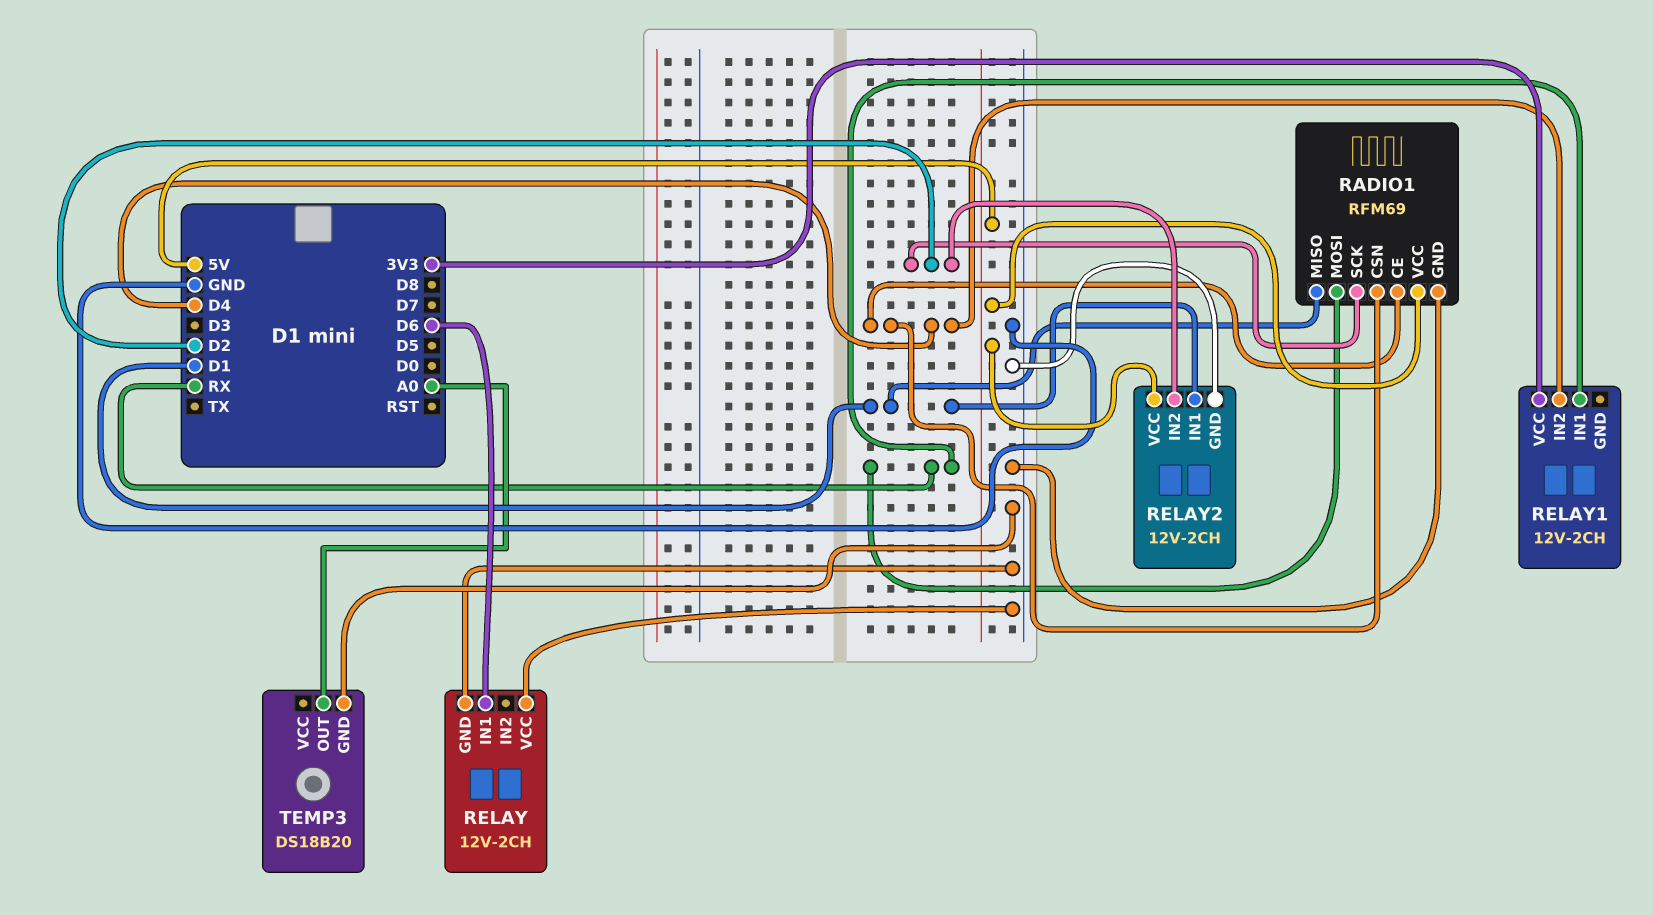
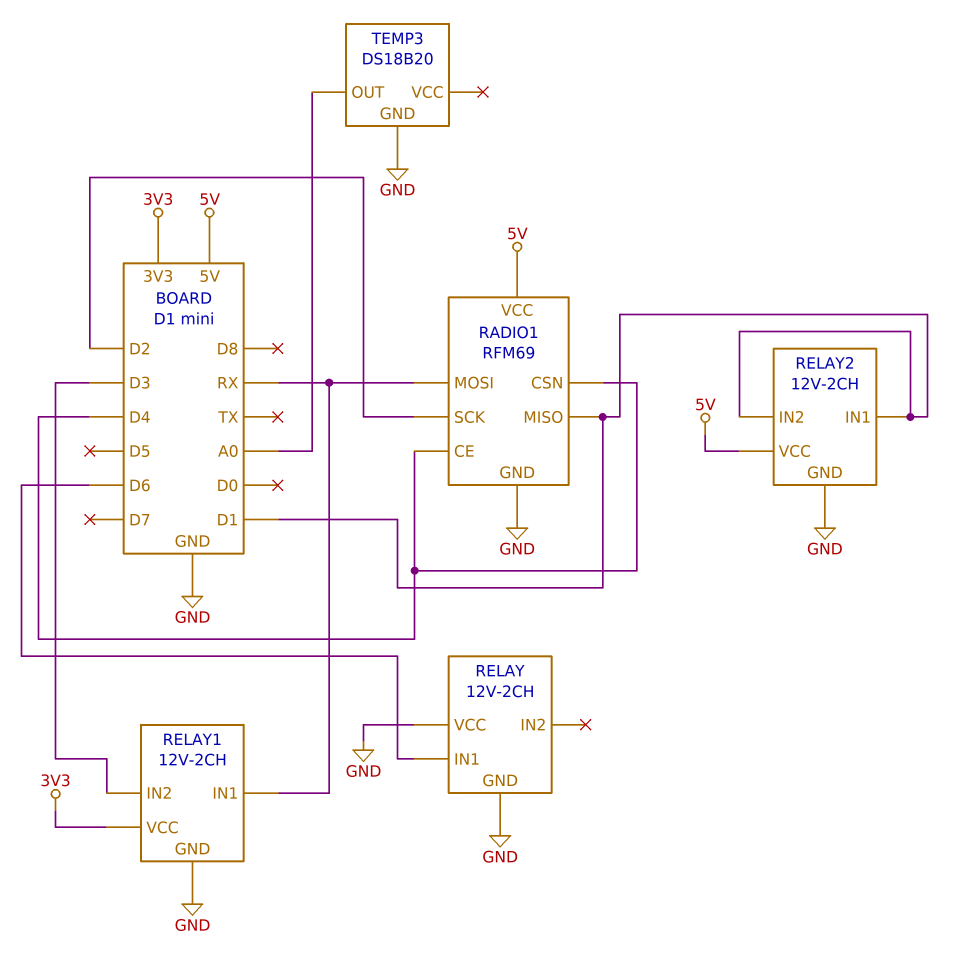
RELAY1 pin GND: none -> GND
RELAY1 pin IN2: D4 -> D3
RELAY2 pin IN2: D2 -> D1

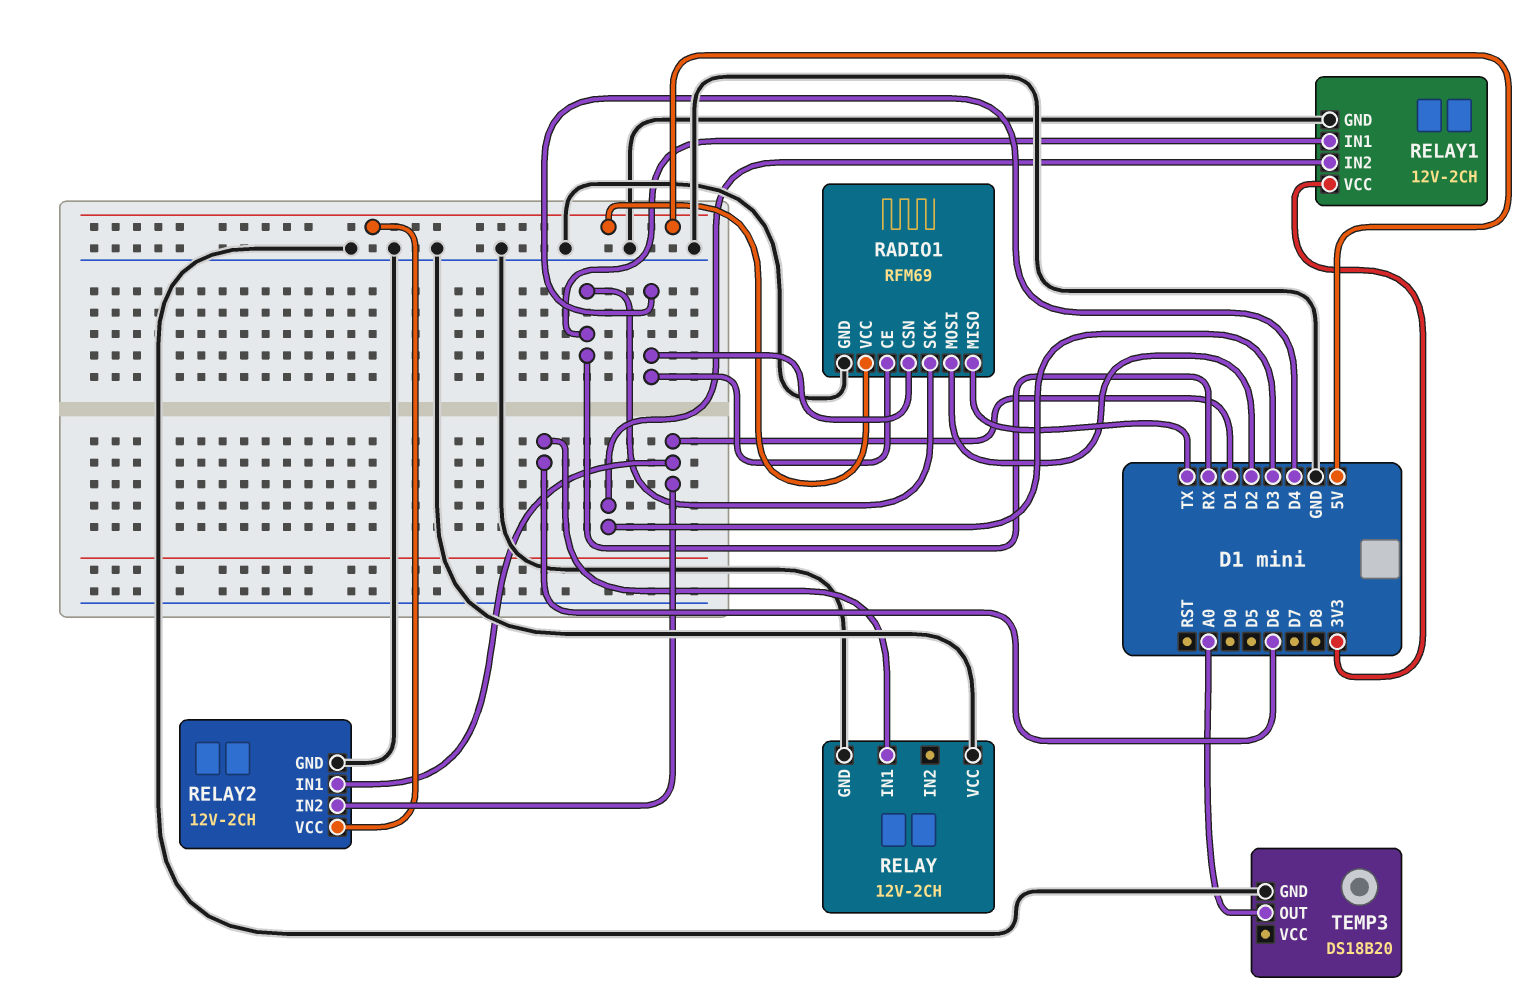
RADIO1 pin MISO: D1 -> TX
RADIO1 pin MOSI: RX -> D2
RADIO1 pin SCK: D2 -> RX

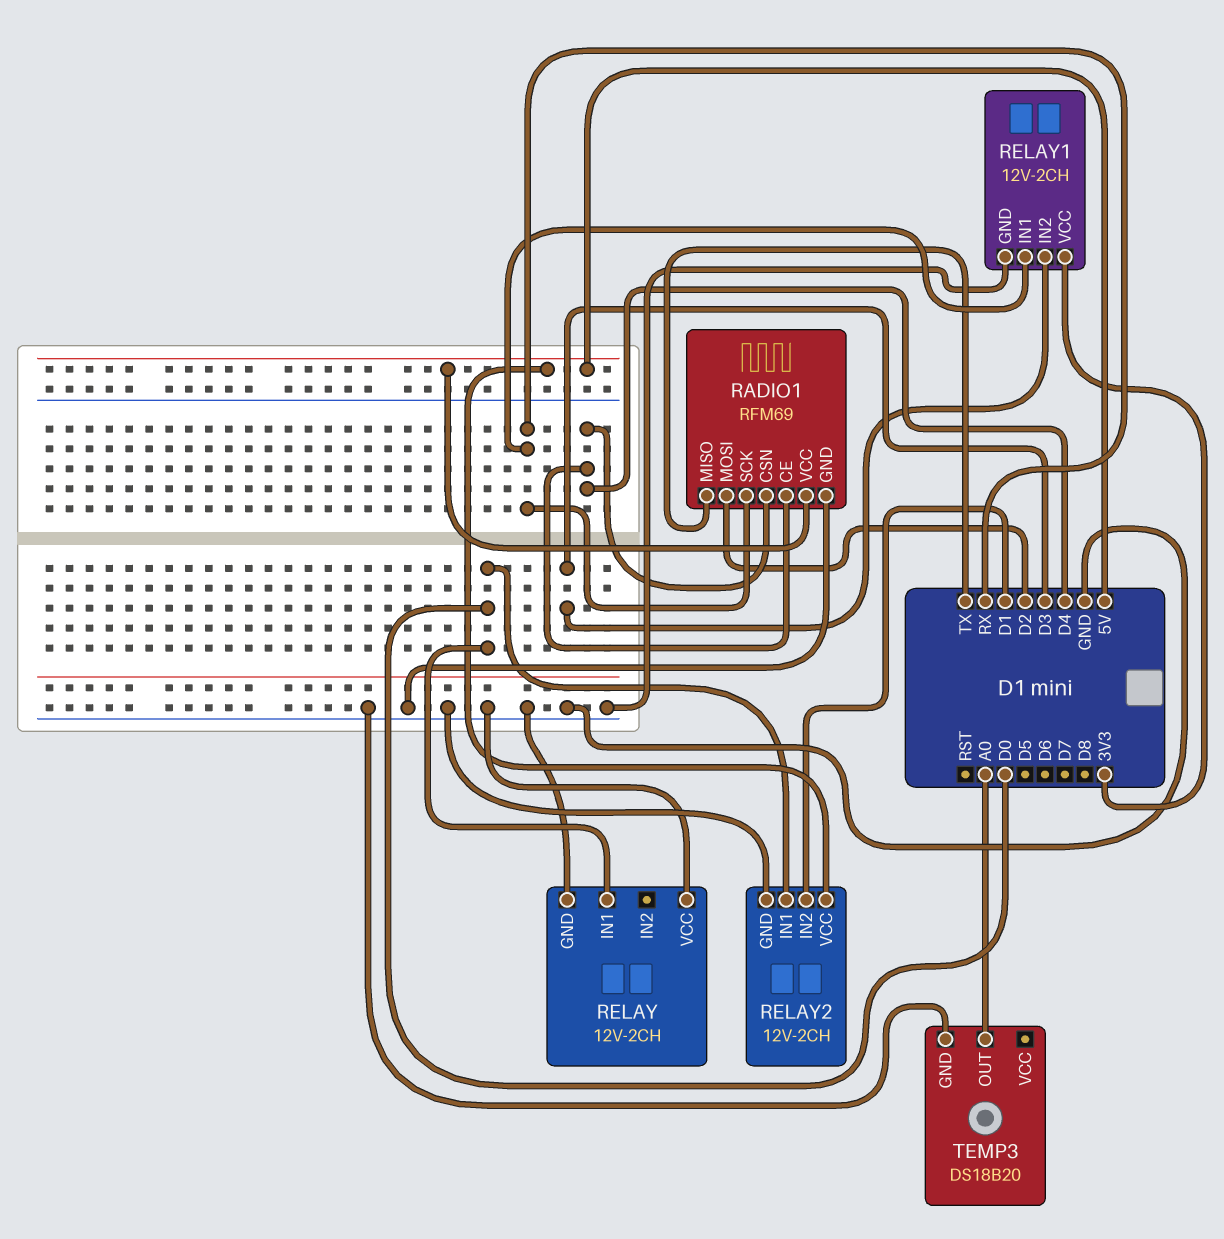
RELAY pin IN1: D6 -> D0
RELAY2 pin IN1: D1 -> D0

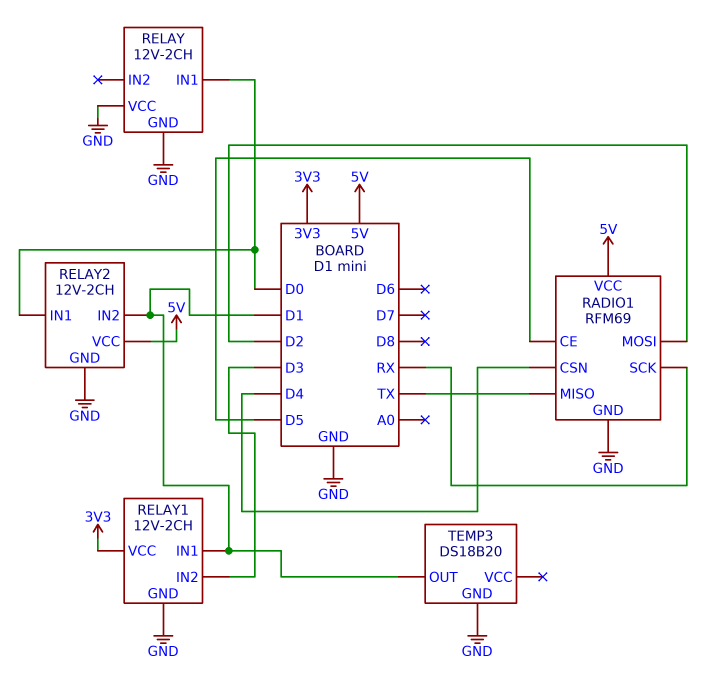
RADIO1 pin CE: D4 -> D5
RELAY1 pin IN1: RX -> D1
TEMP3 pin OUT: A0 -> D1

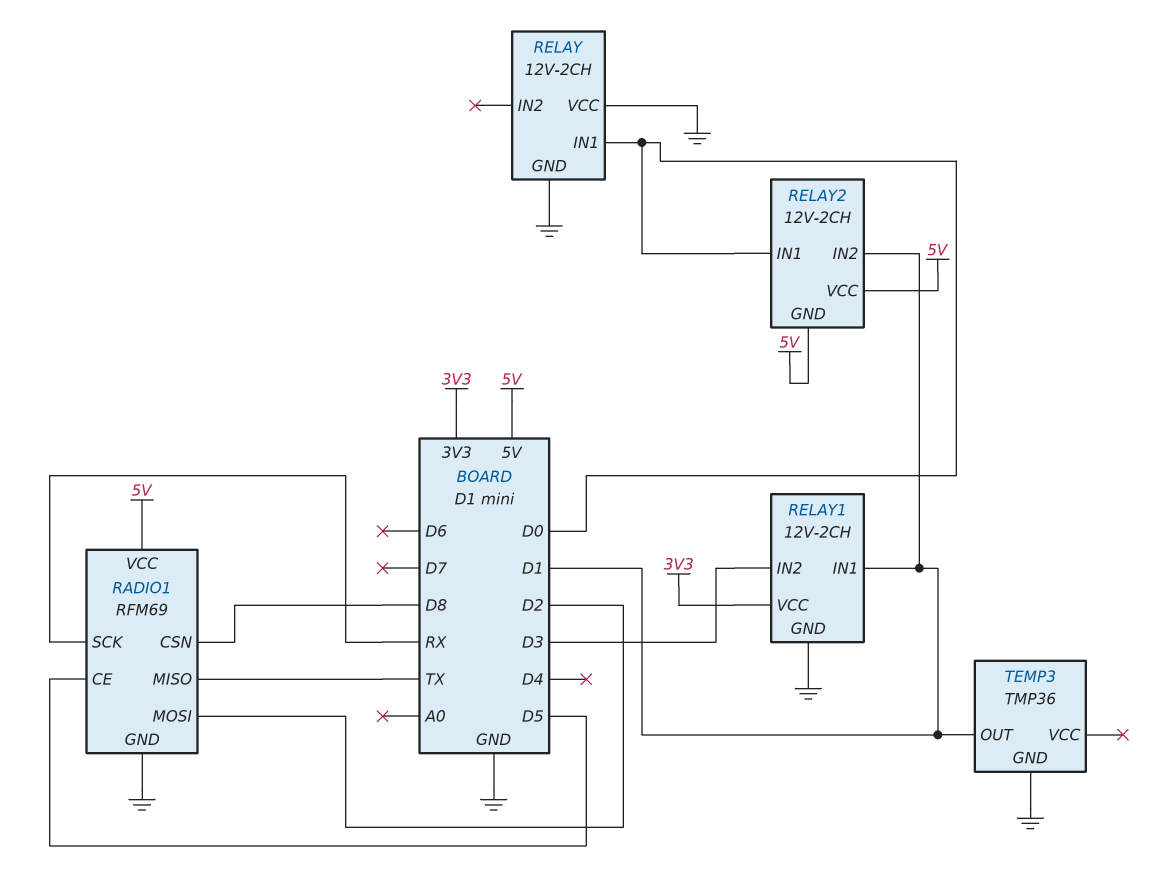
RADIO1 pin CSN: D4 -> D8
RELAY2 pin GND: GND -> 5V
TEMP3: DS18B20 -> TMP36

